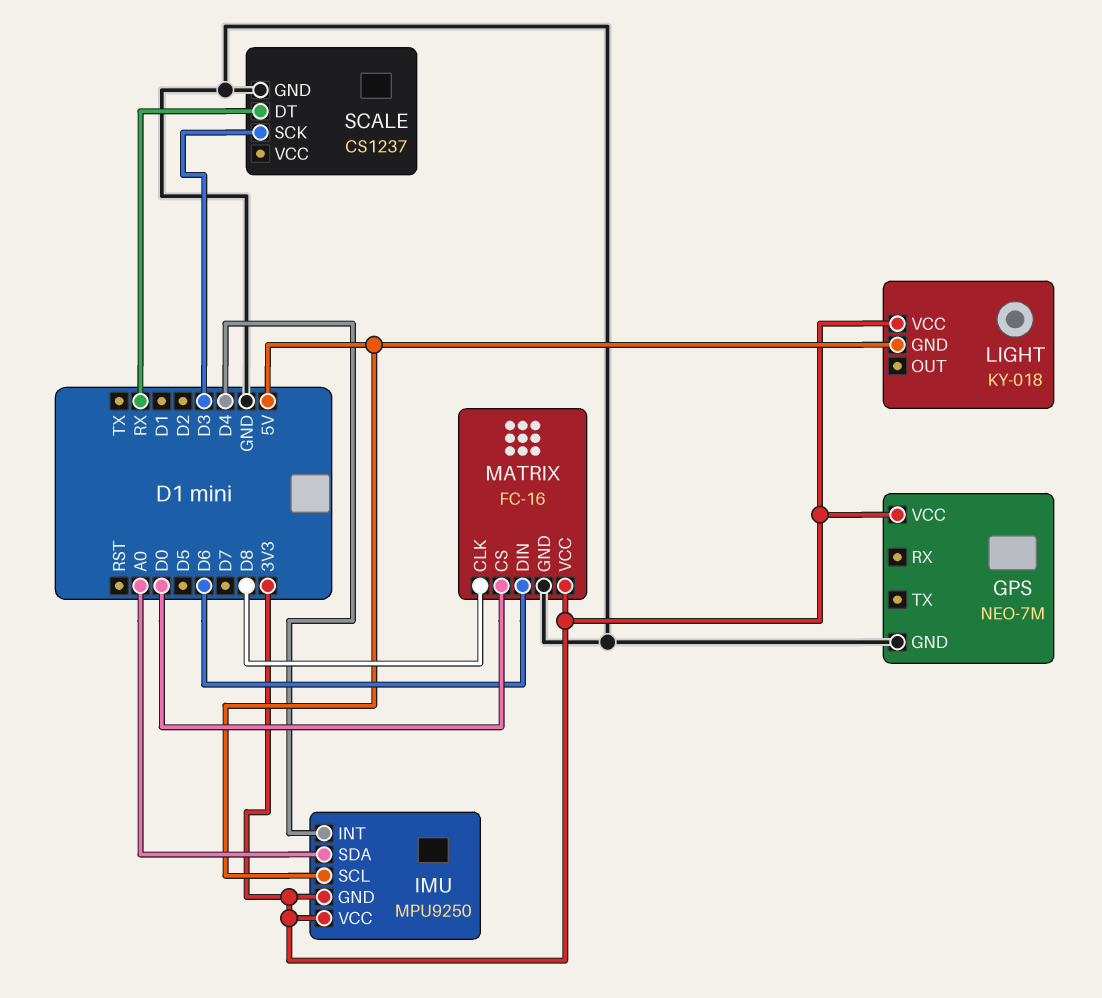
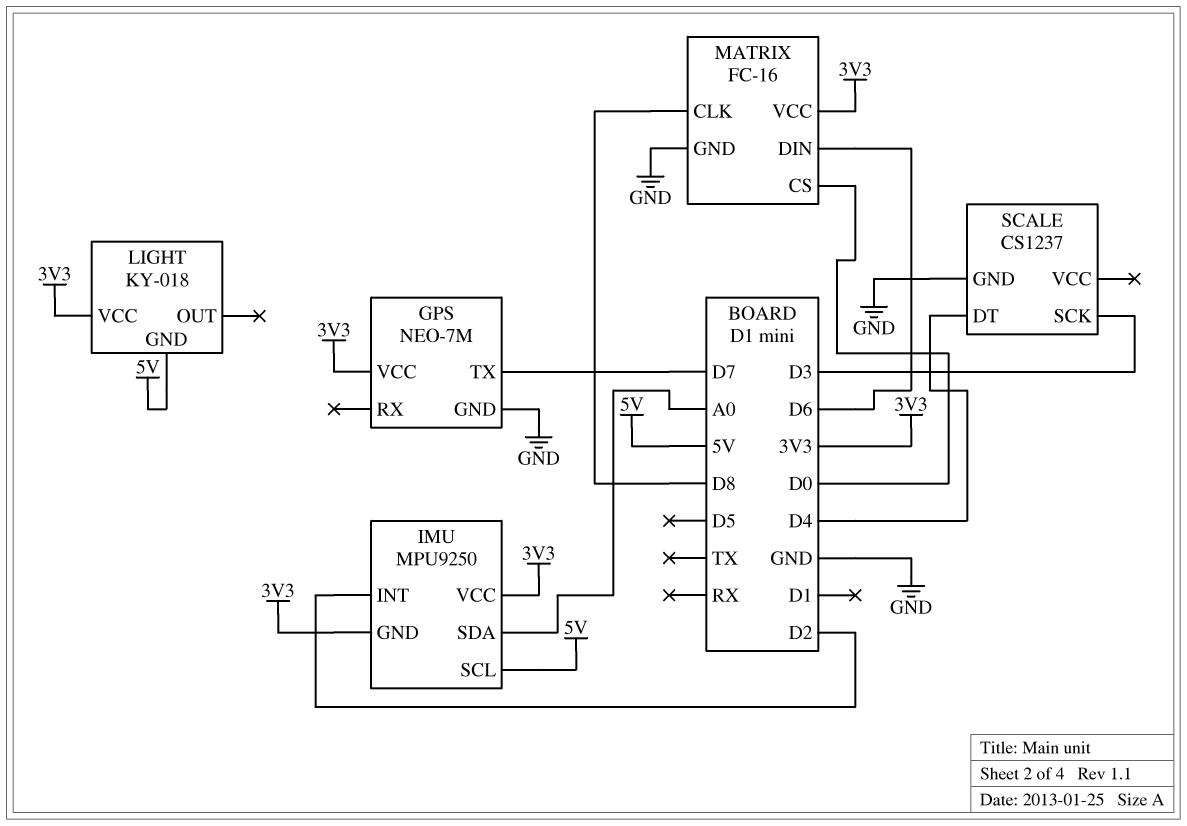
GPS pin TX: none -> D7
IMU pin INT: D4 -> D2
SCALE pin DT: RX -> D4

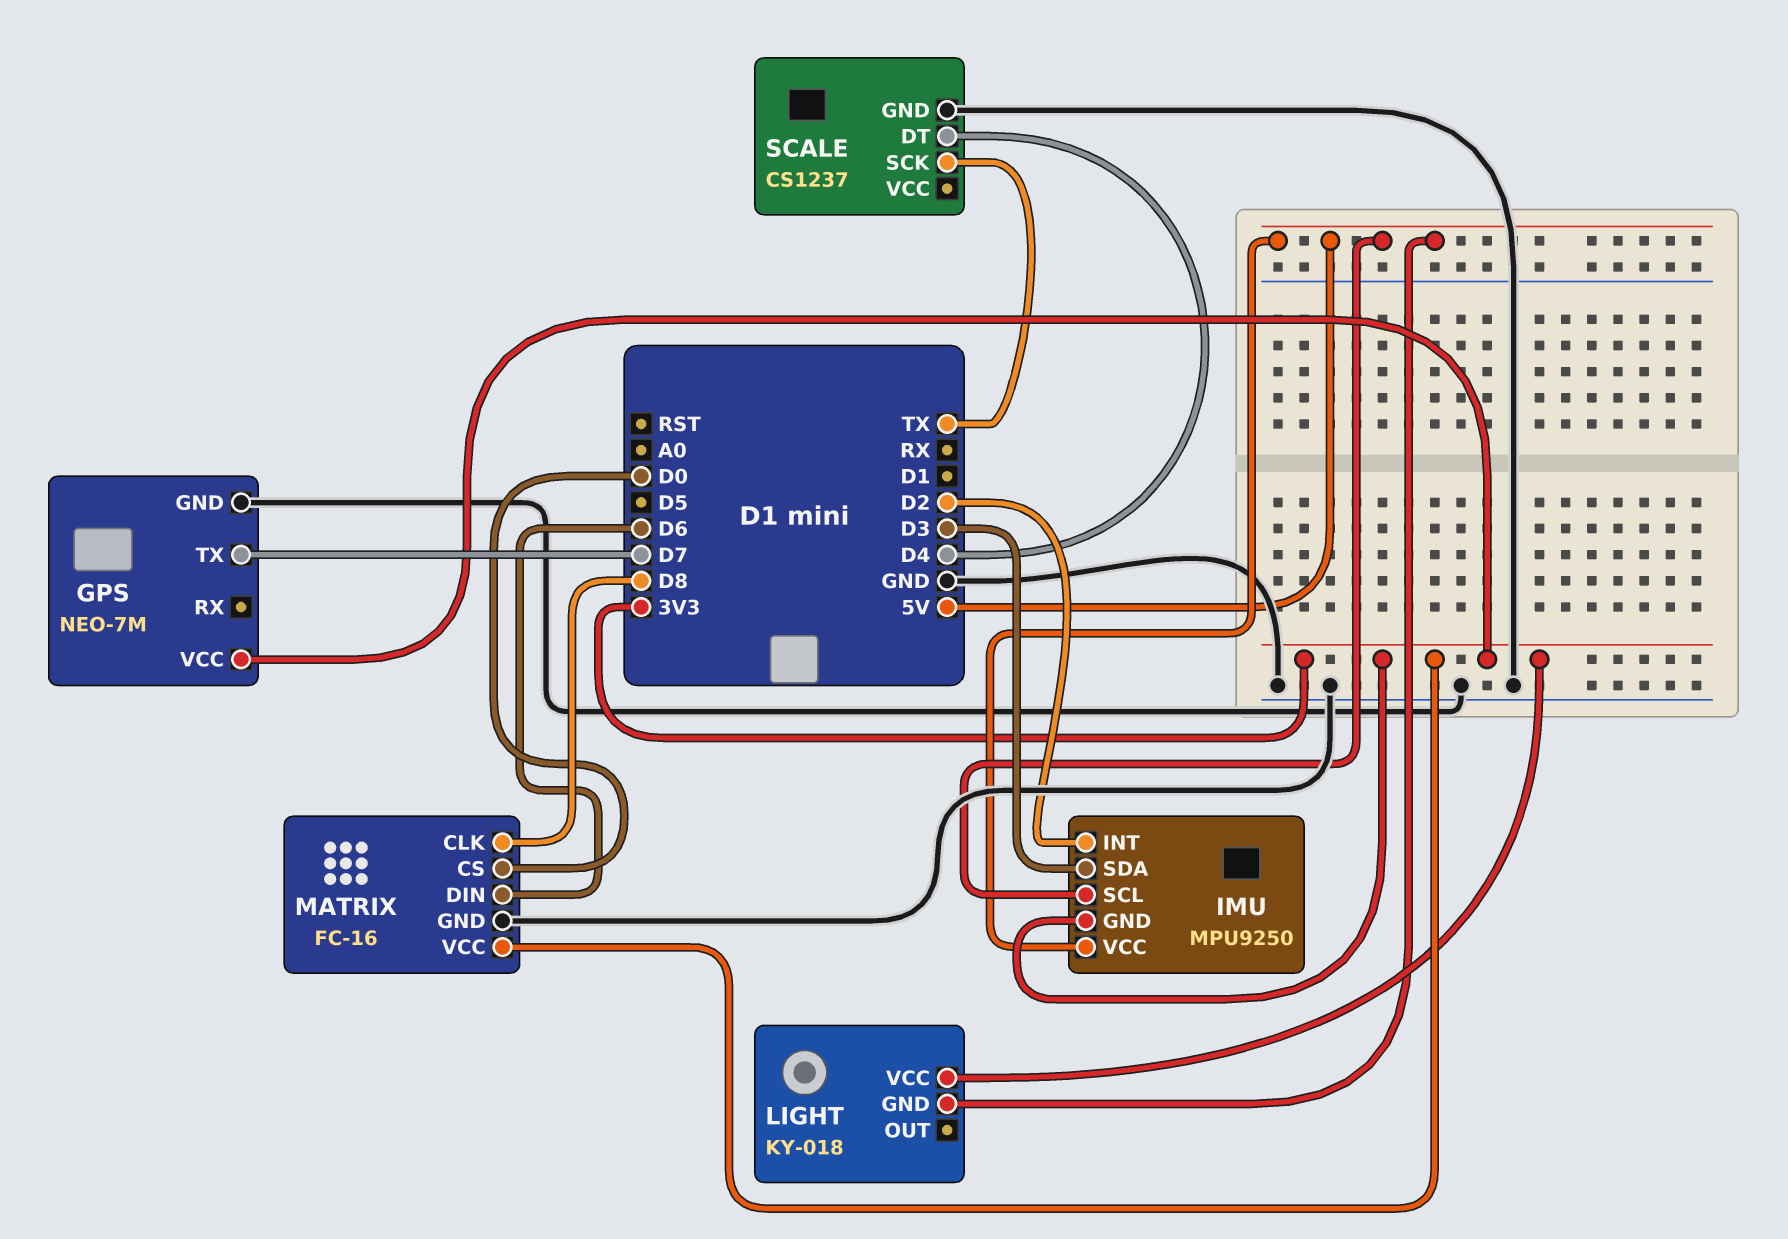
IMU pin SDA: A0 -> D3
IMU pin VCC: 3V3 -> 5V
SCALE pin SCK: D3 -> TX

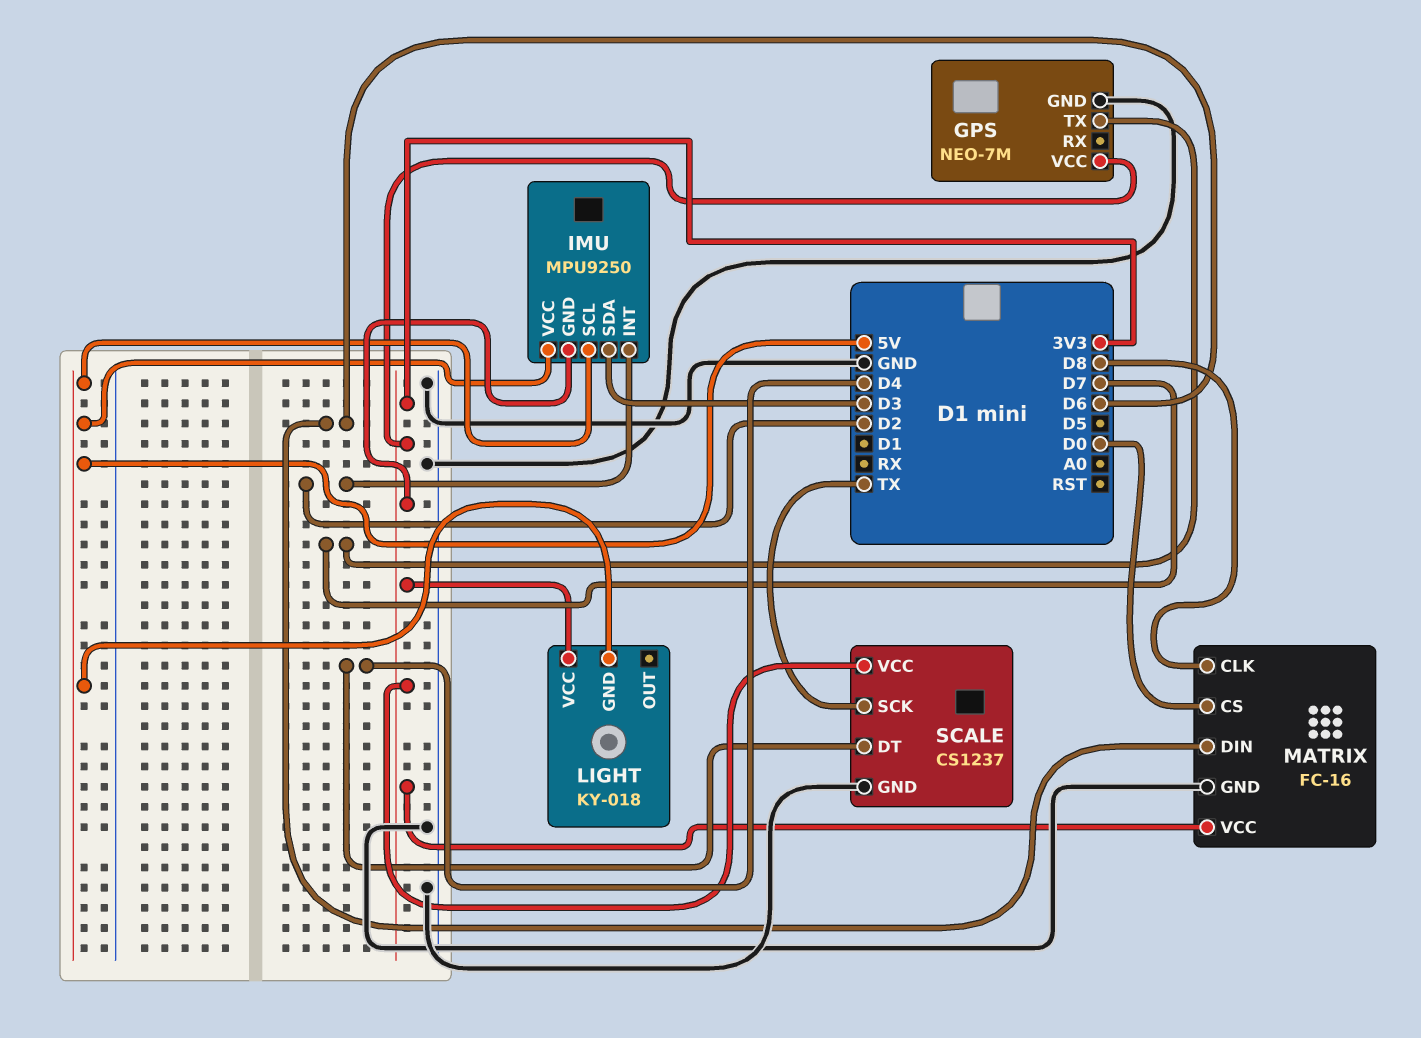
SCALE pin VCC: none -> 3V3

